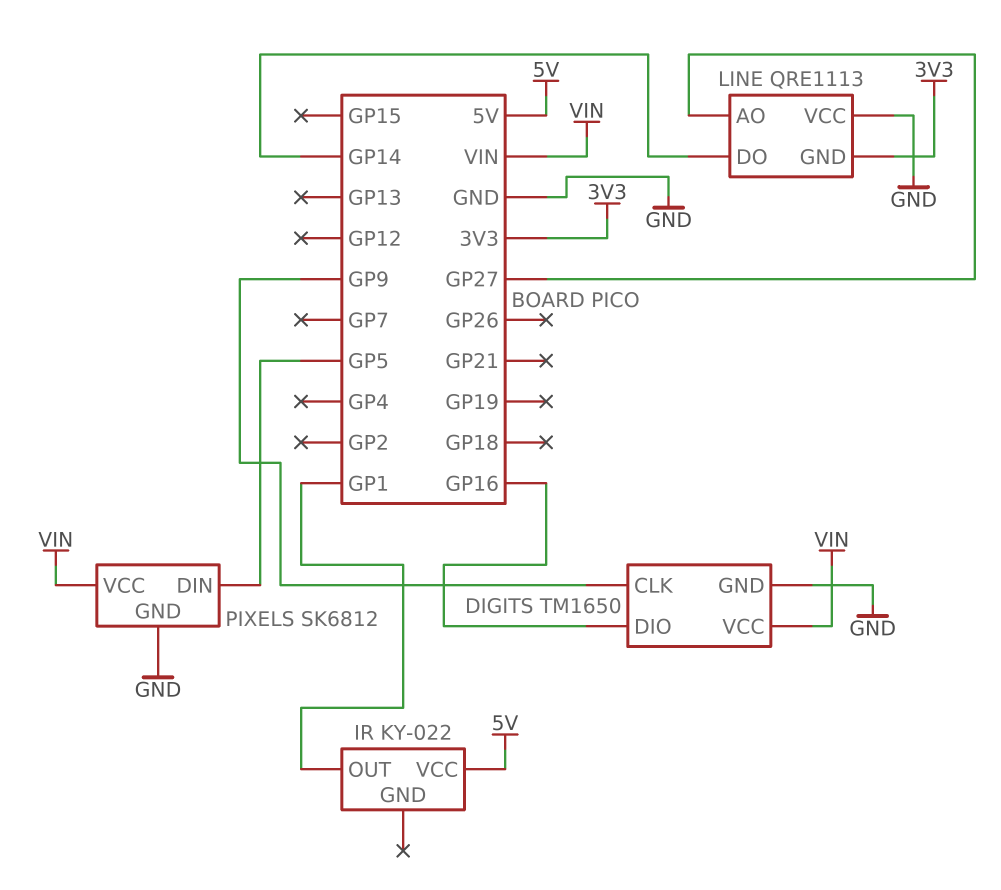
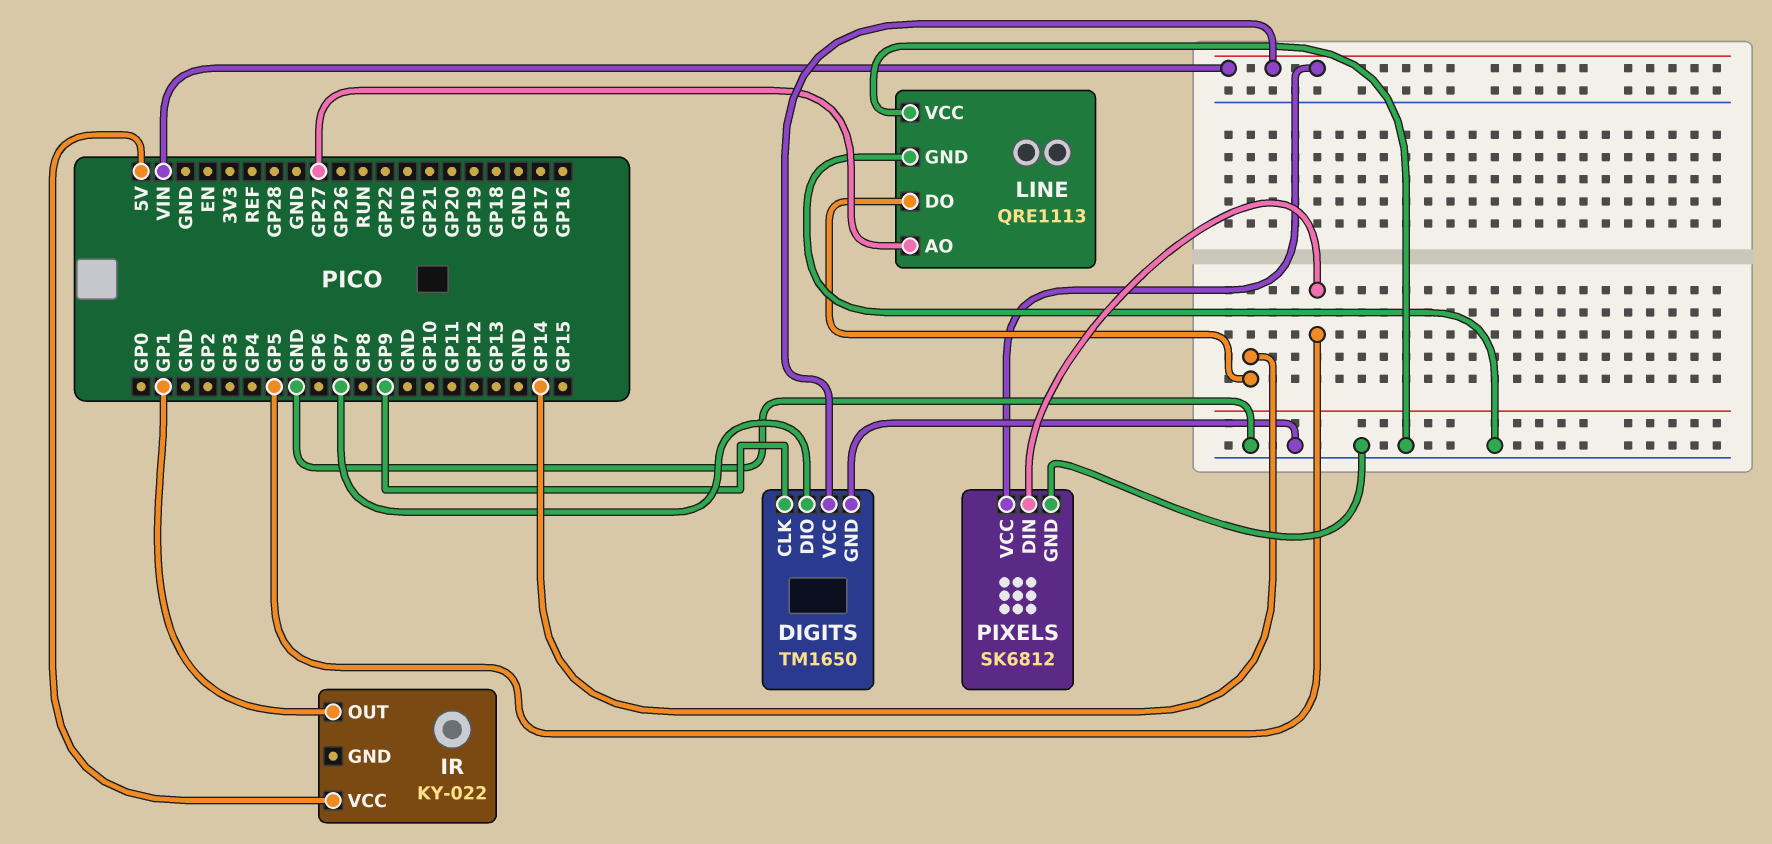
DIGITS pin DIO: GP16 -> GP7
LINE pin GND: 3V3 -> GND

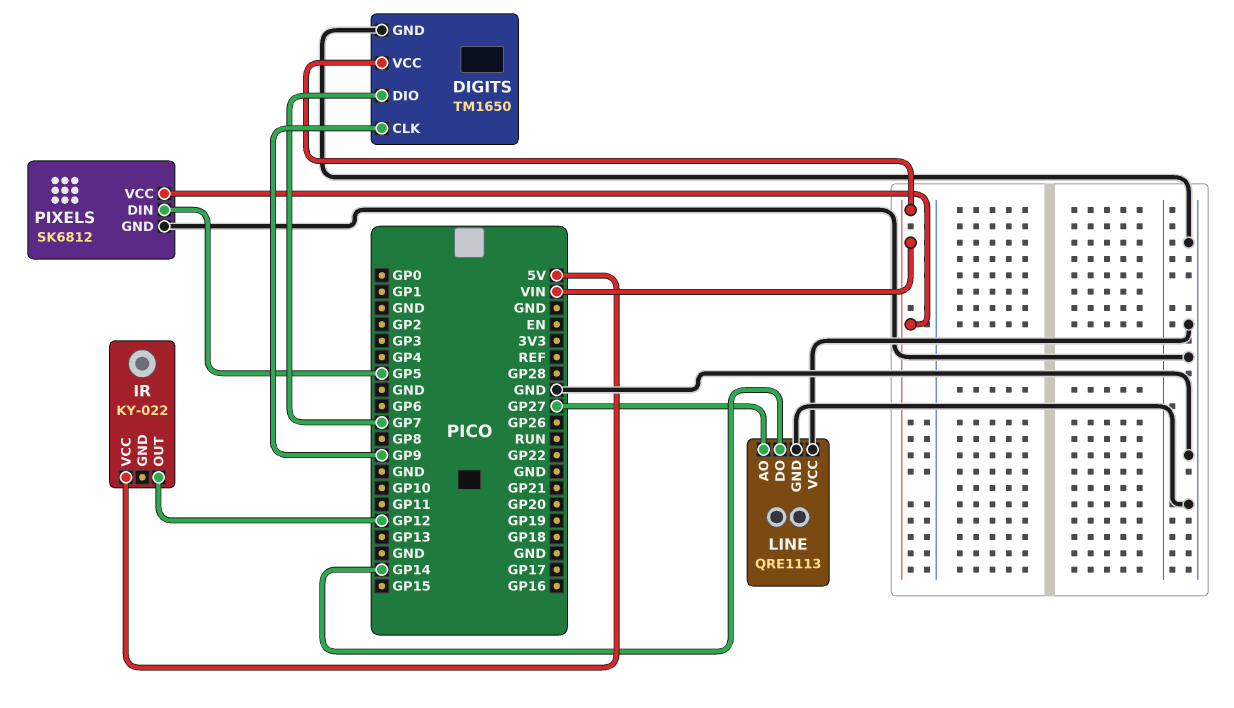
IR pin OUT: GP1 -> GP12

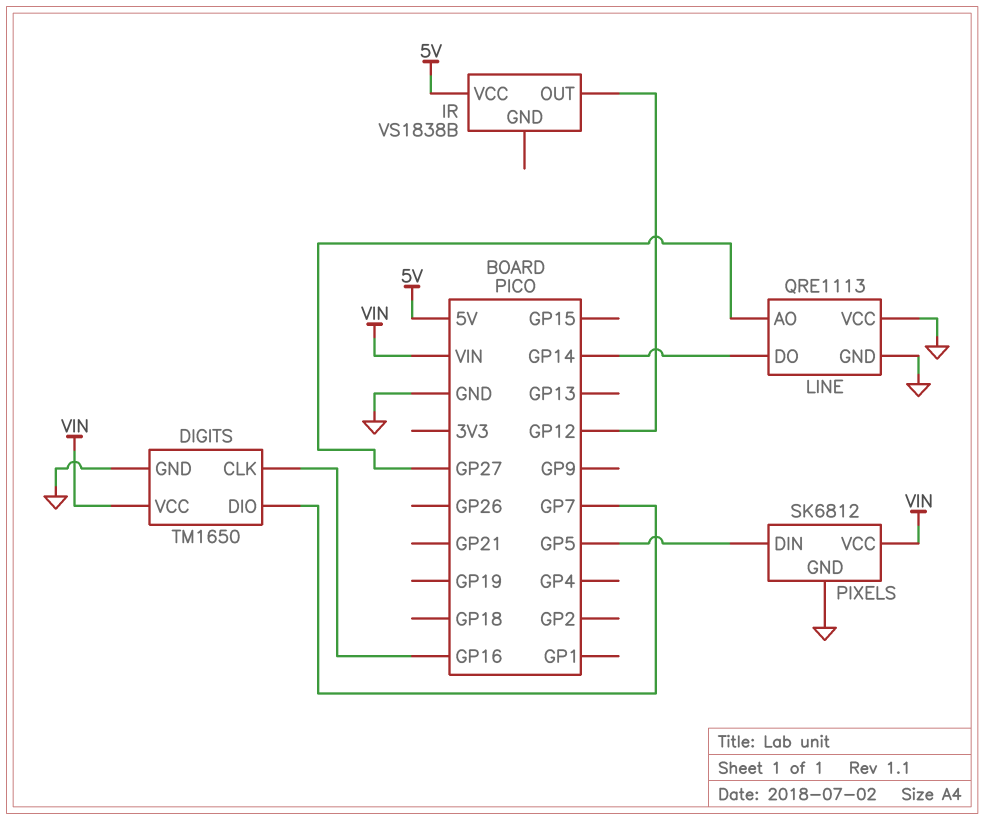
DIGITS pin CLK: GP9 -> GP16
IR: KY-022 -> VS1838B

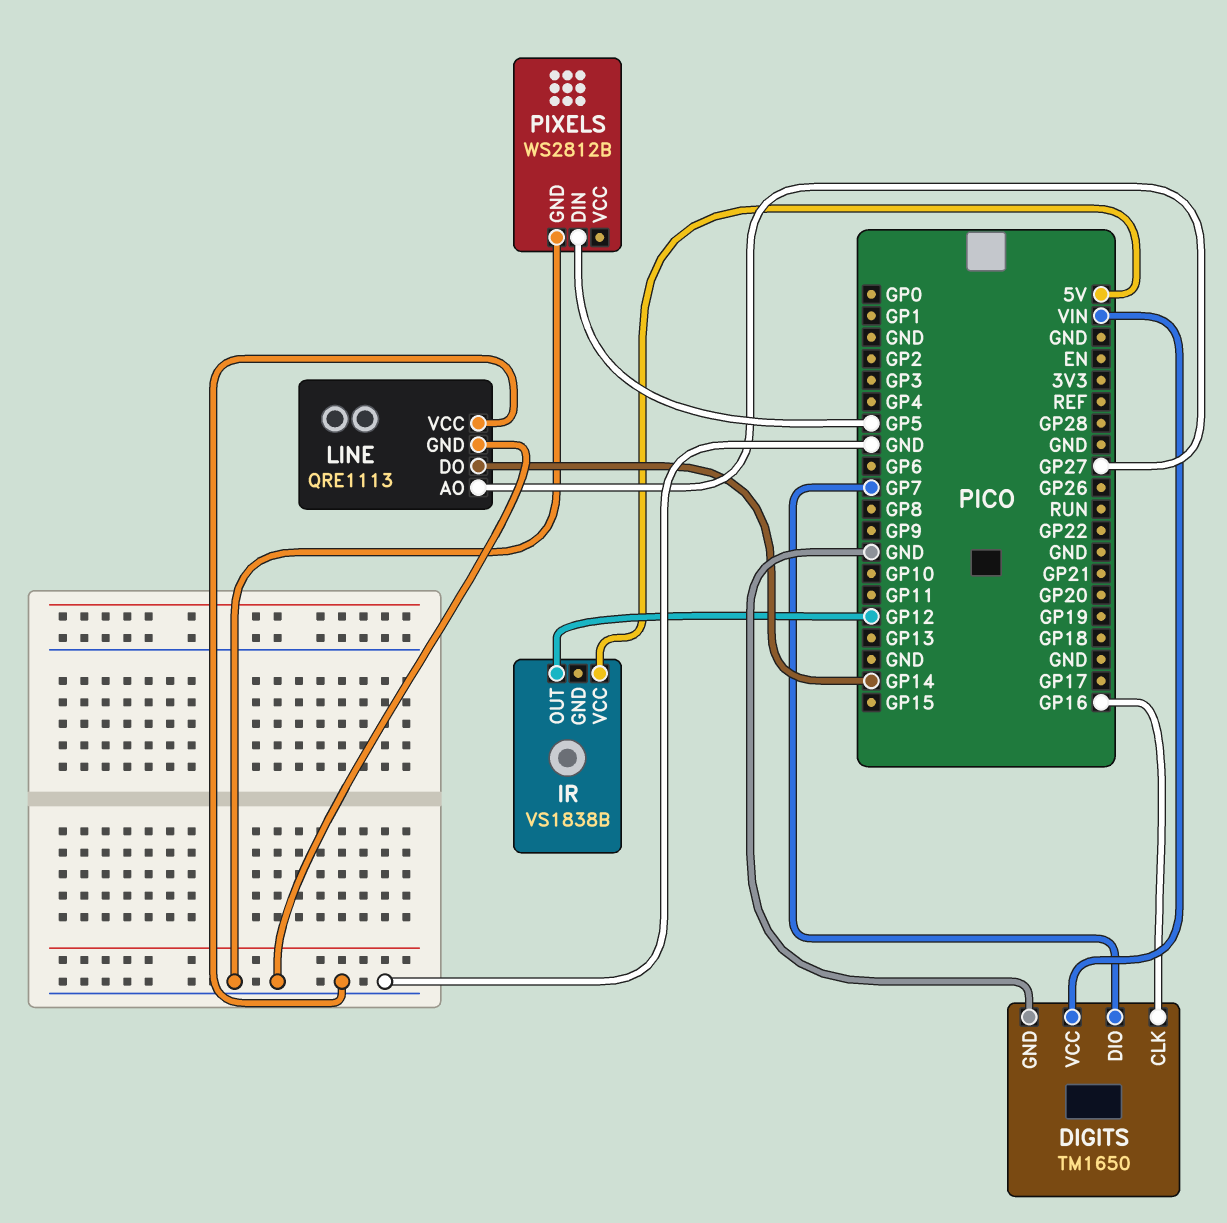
PIXELS: SK6812 -> WS2812B
PIXELS pin VCC: VIN -> none

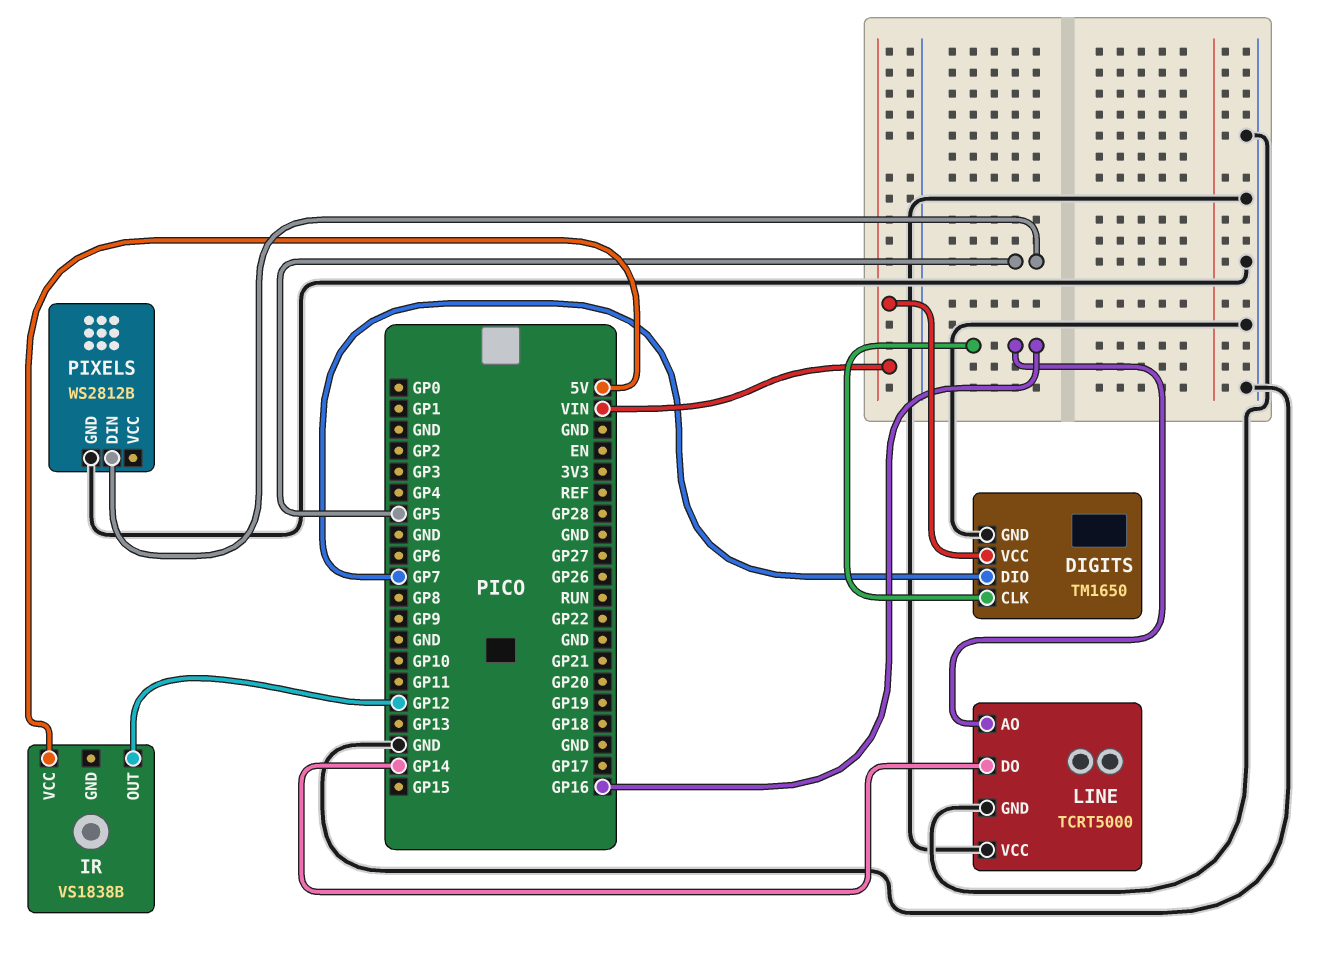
LINE: QRE1113 -> TCRT5000
LINE pin AO: GP27 -> GP16

